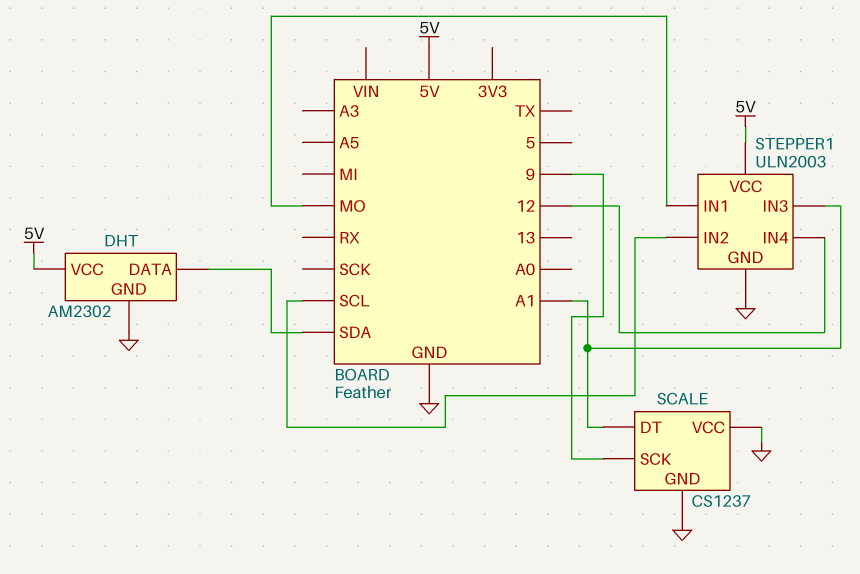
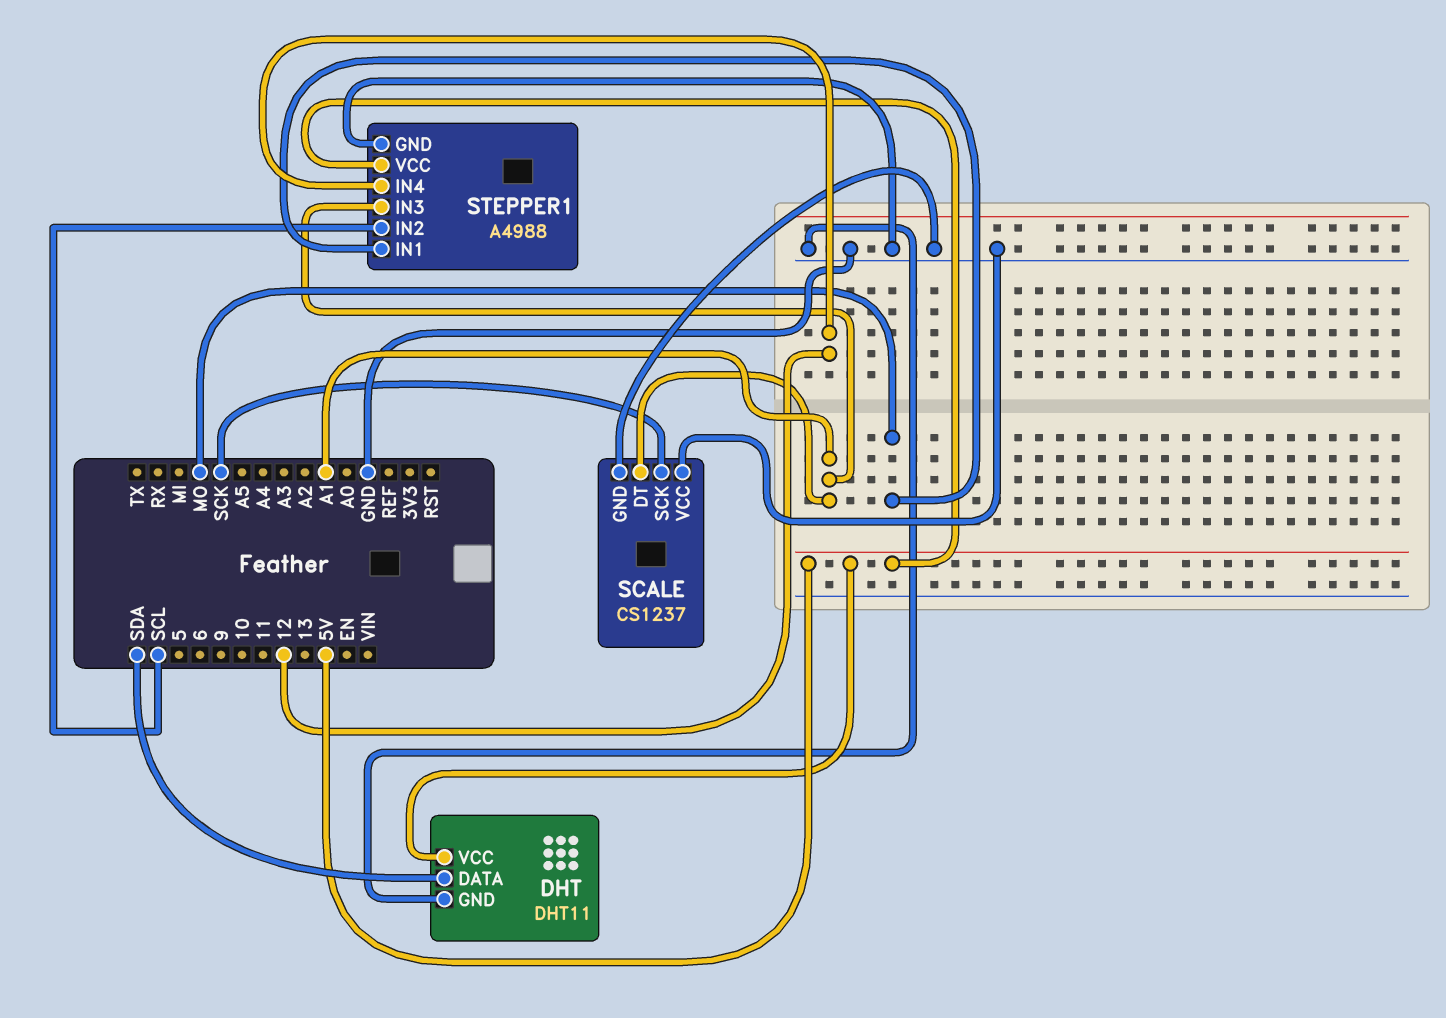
DHT: AM2302 -> DHT11
SCALE pin SCK: 9 -> SCK
STEPPER1: ULN2003 -> A4988

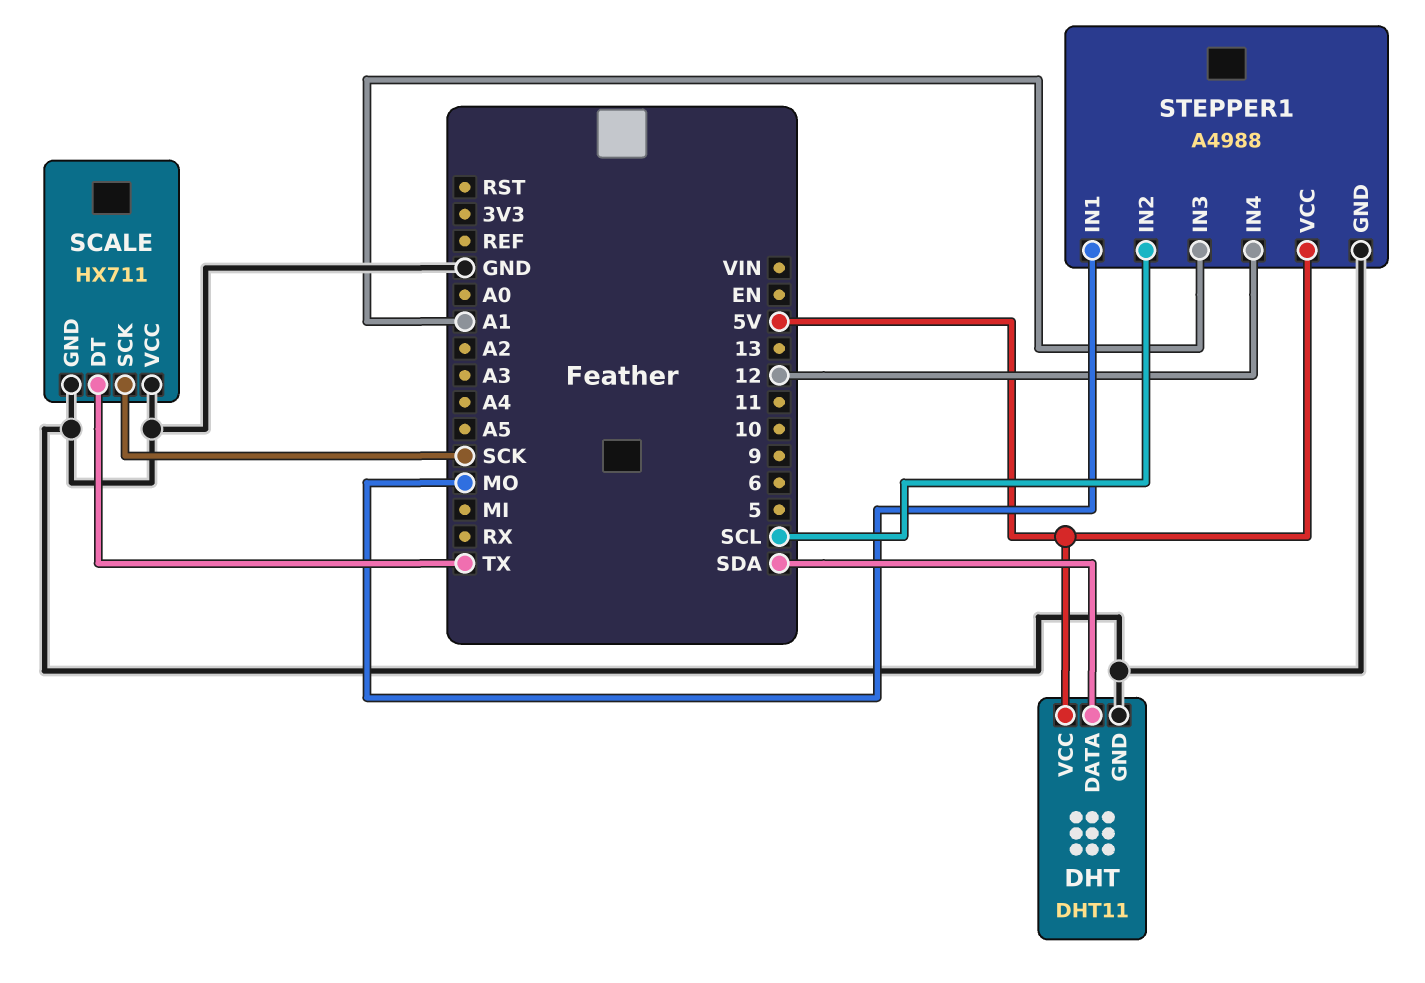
SCALE: CS1237 -> HX711
SCALE pin DT: A1 -> TX

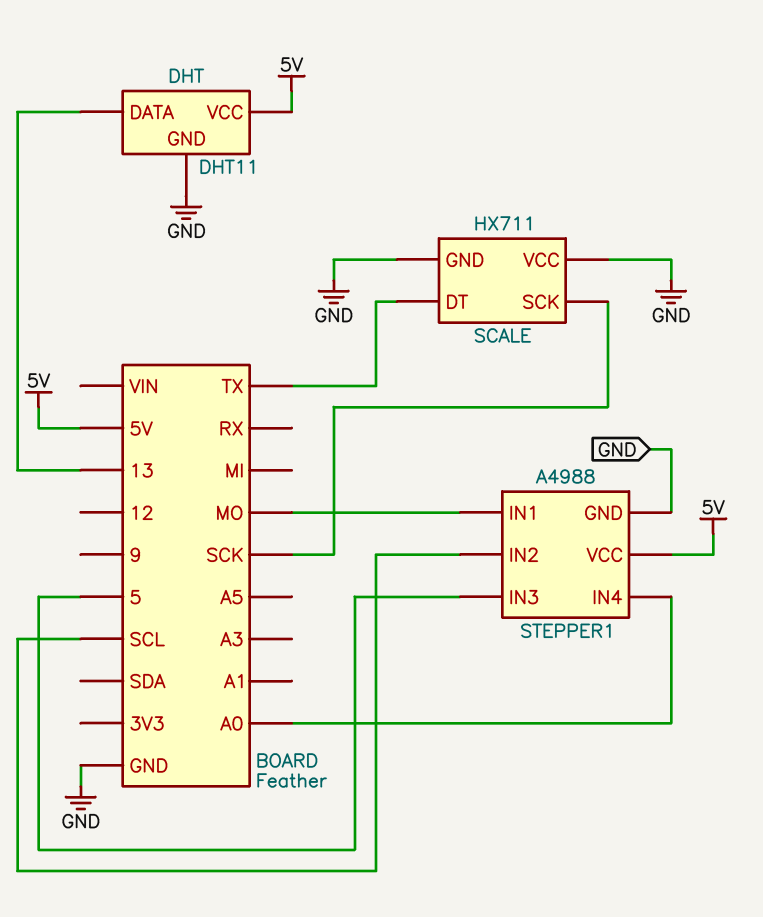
DHT pin DATA: SDA -> 13
STEPPER1 pin IN3: A1 -> 5
STEPPER1 pin IN4: 12 -> A0

